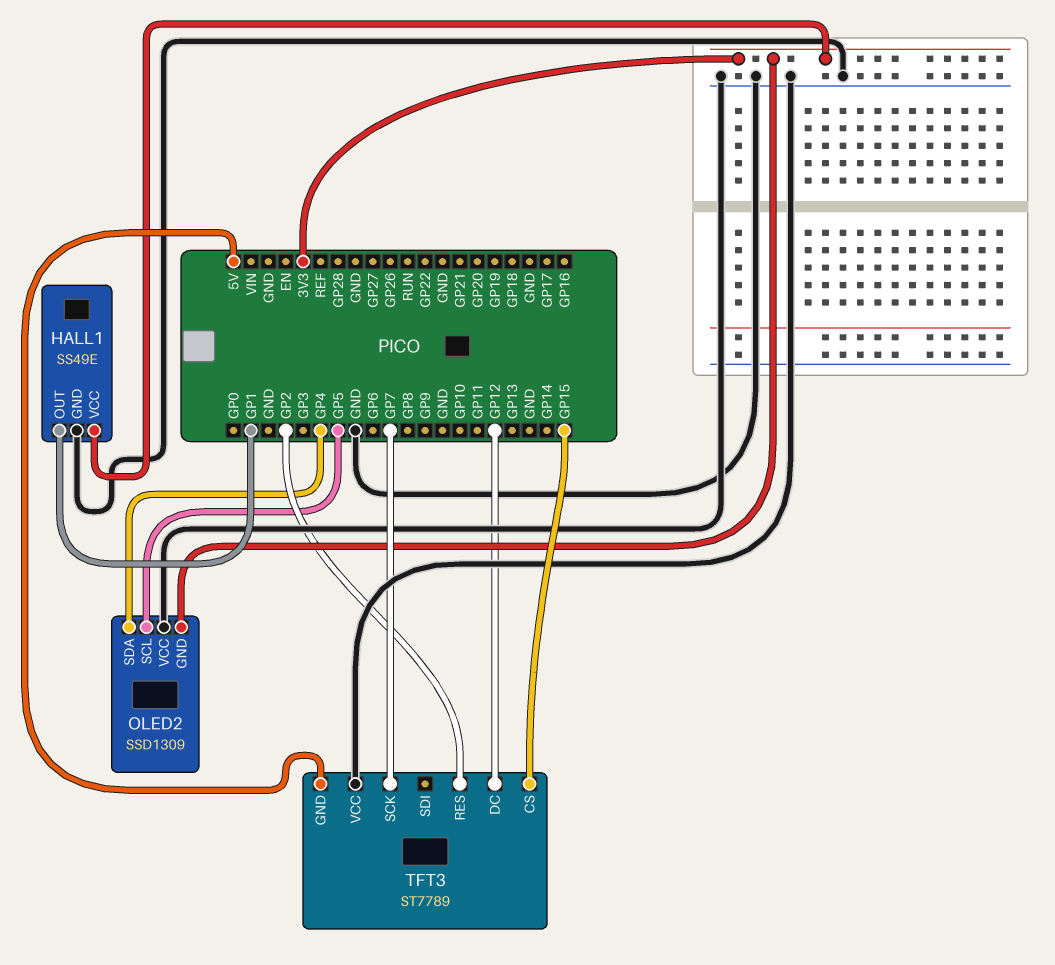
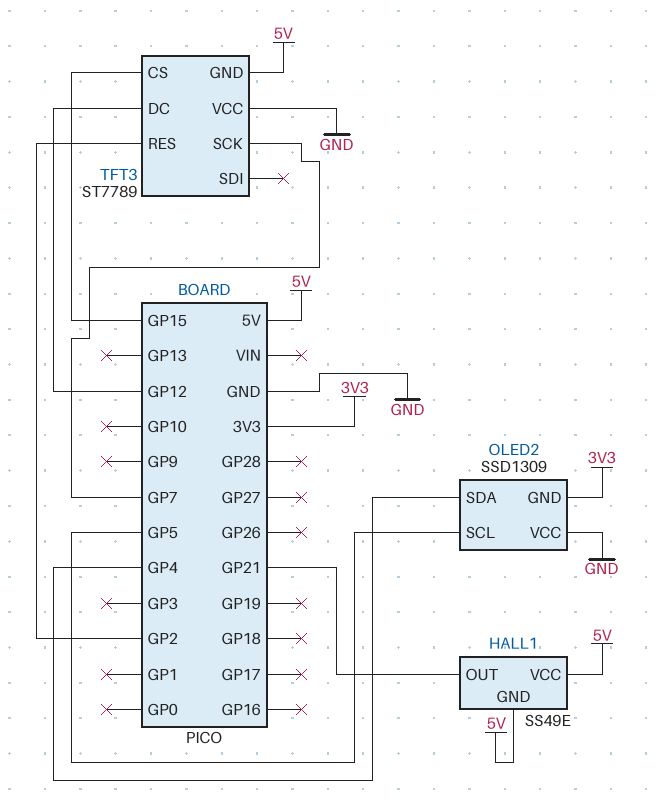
HALL1 pin GND: GND -> 5V
HALL1 pin OUT: GP1 -> GP21
HALL1 pin VCC: 3V3 -> 5V

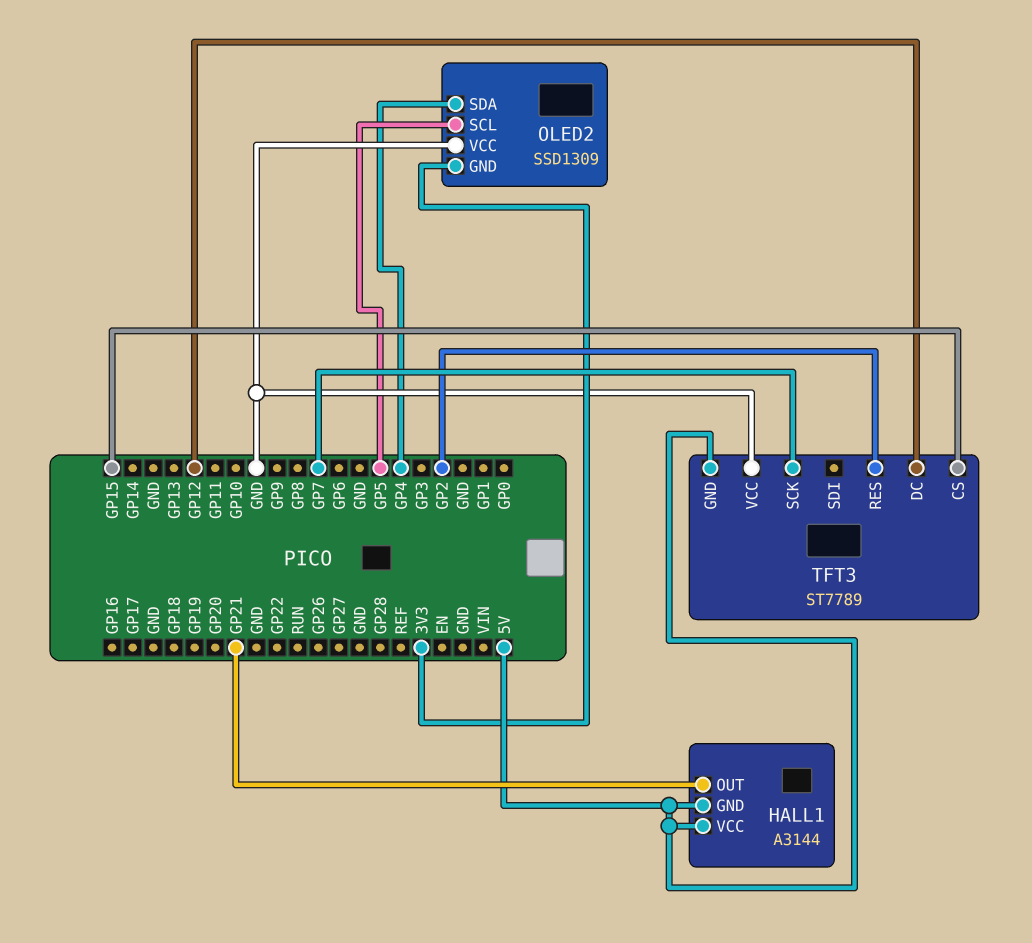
HALL1: SS49E -> A3144

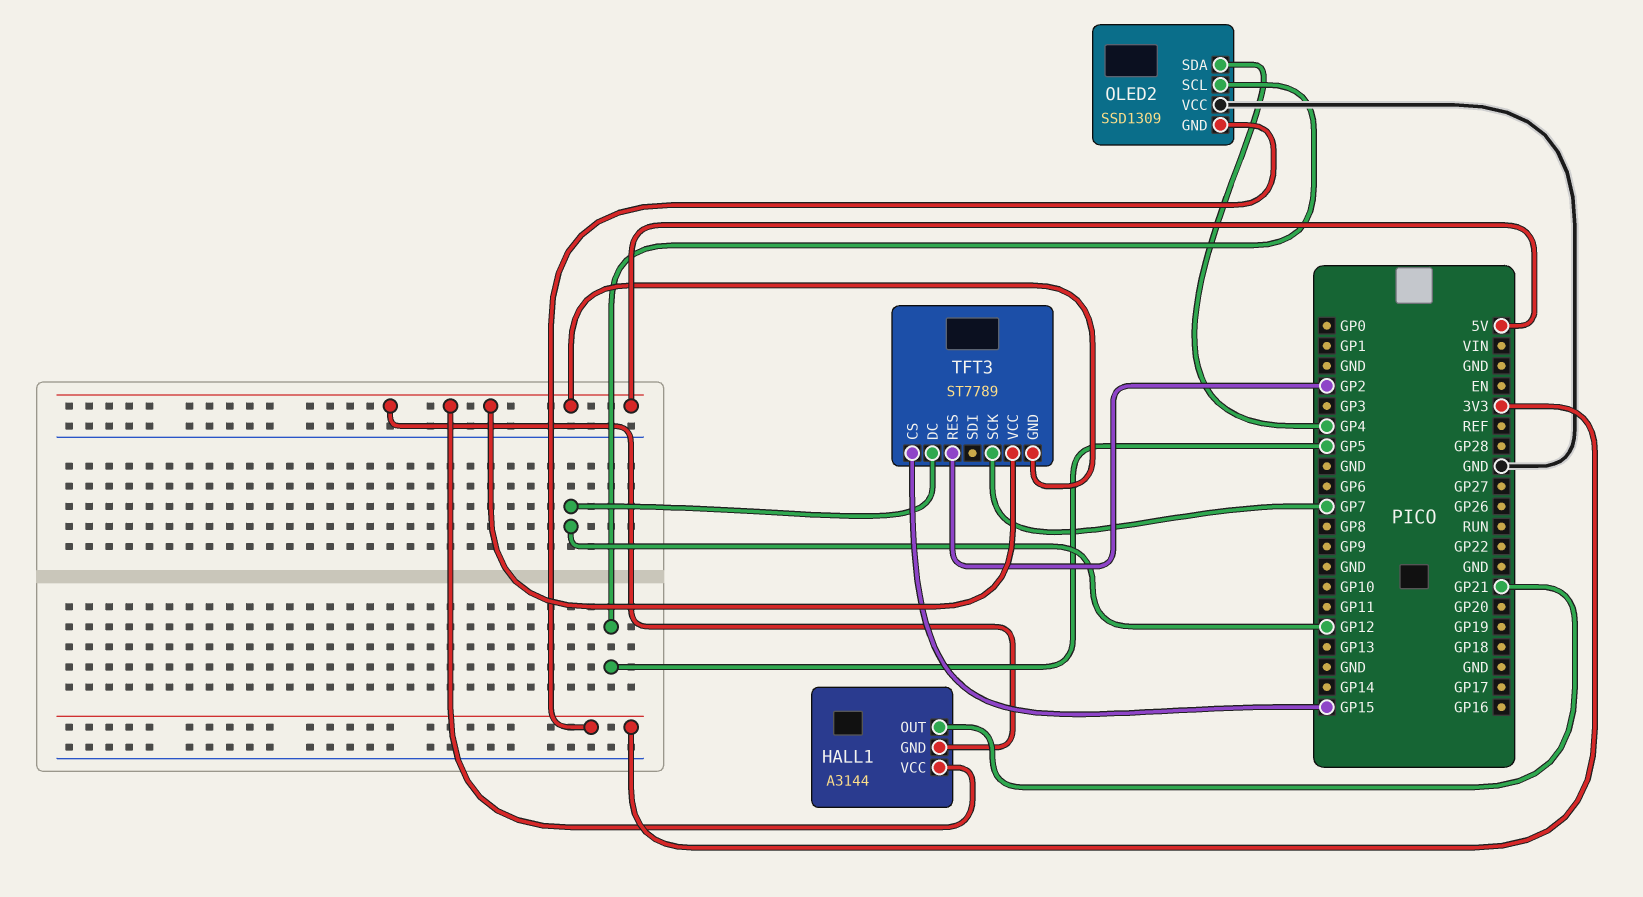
TFT3 pin VCC: GND -> 5V

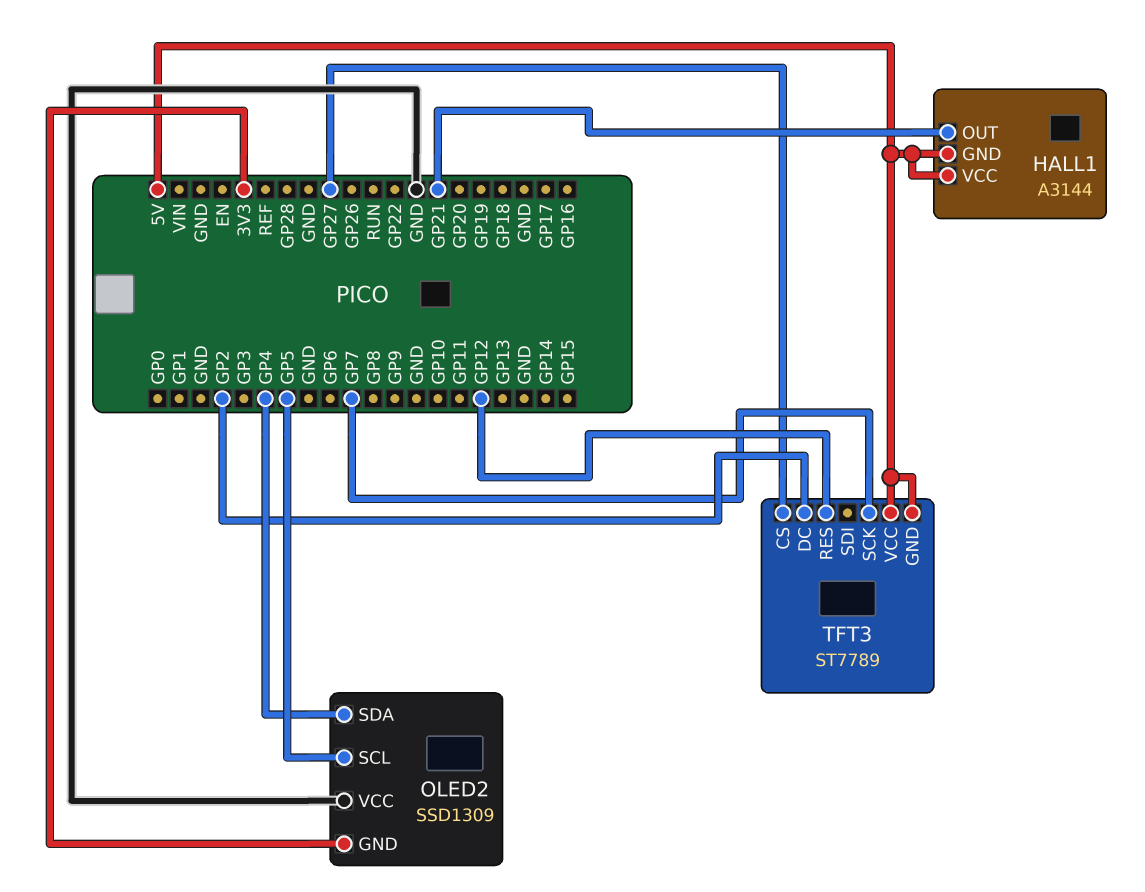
TFT3 pin CS: GP15 -> GP27
TFT3 pin DC: GP12 -> GP2
TFT3 pin RES: GP2 -> GP12

